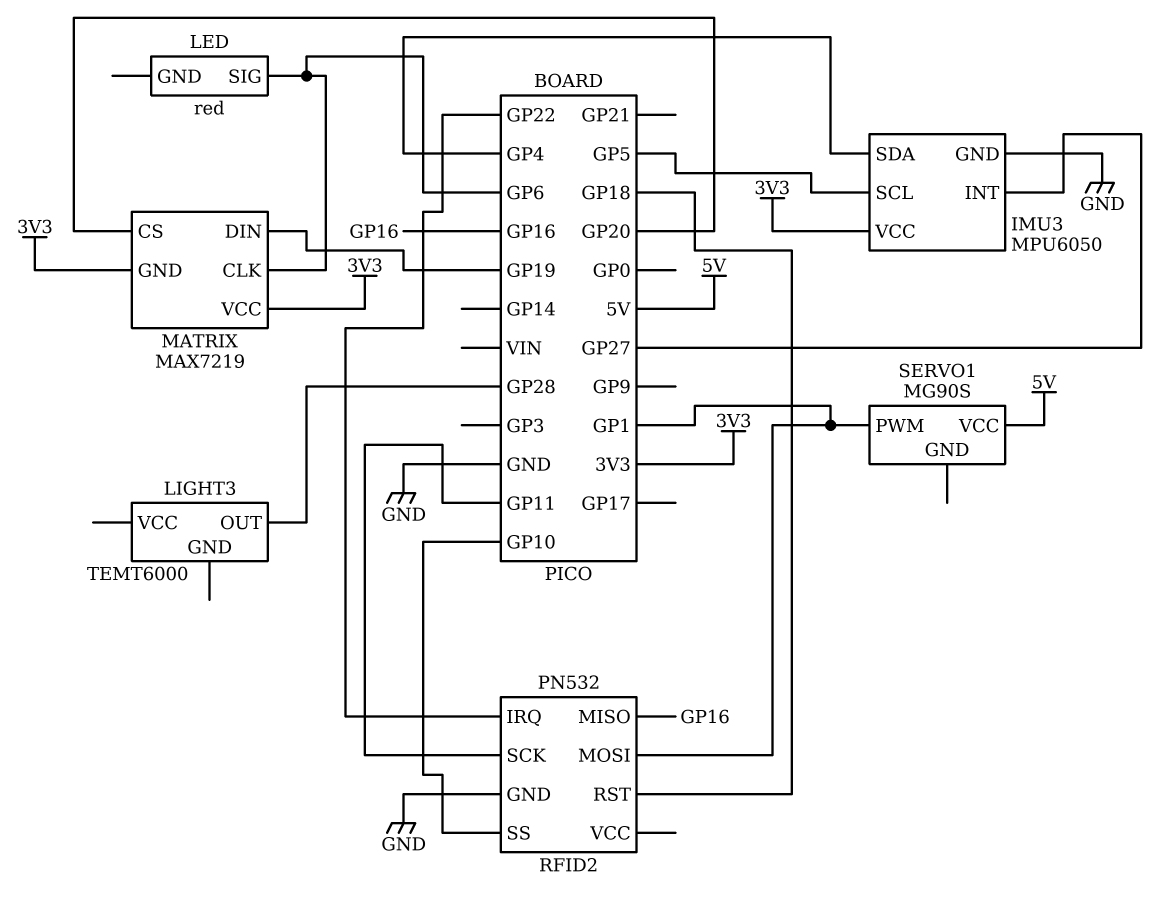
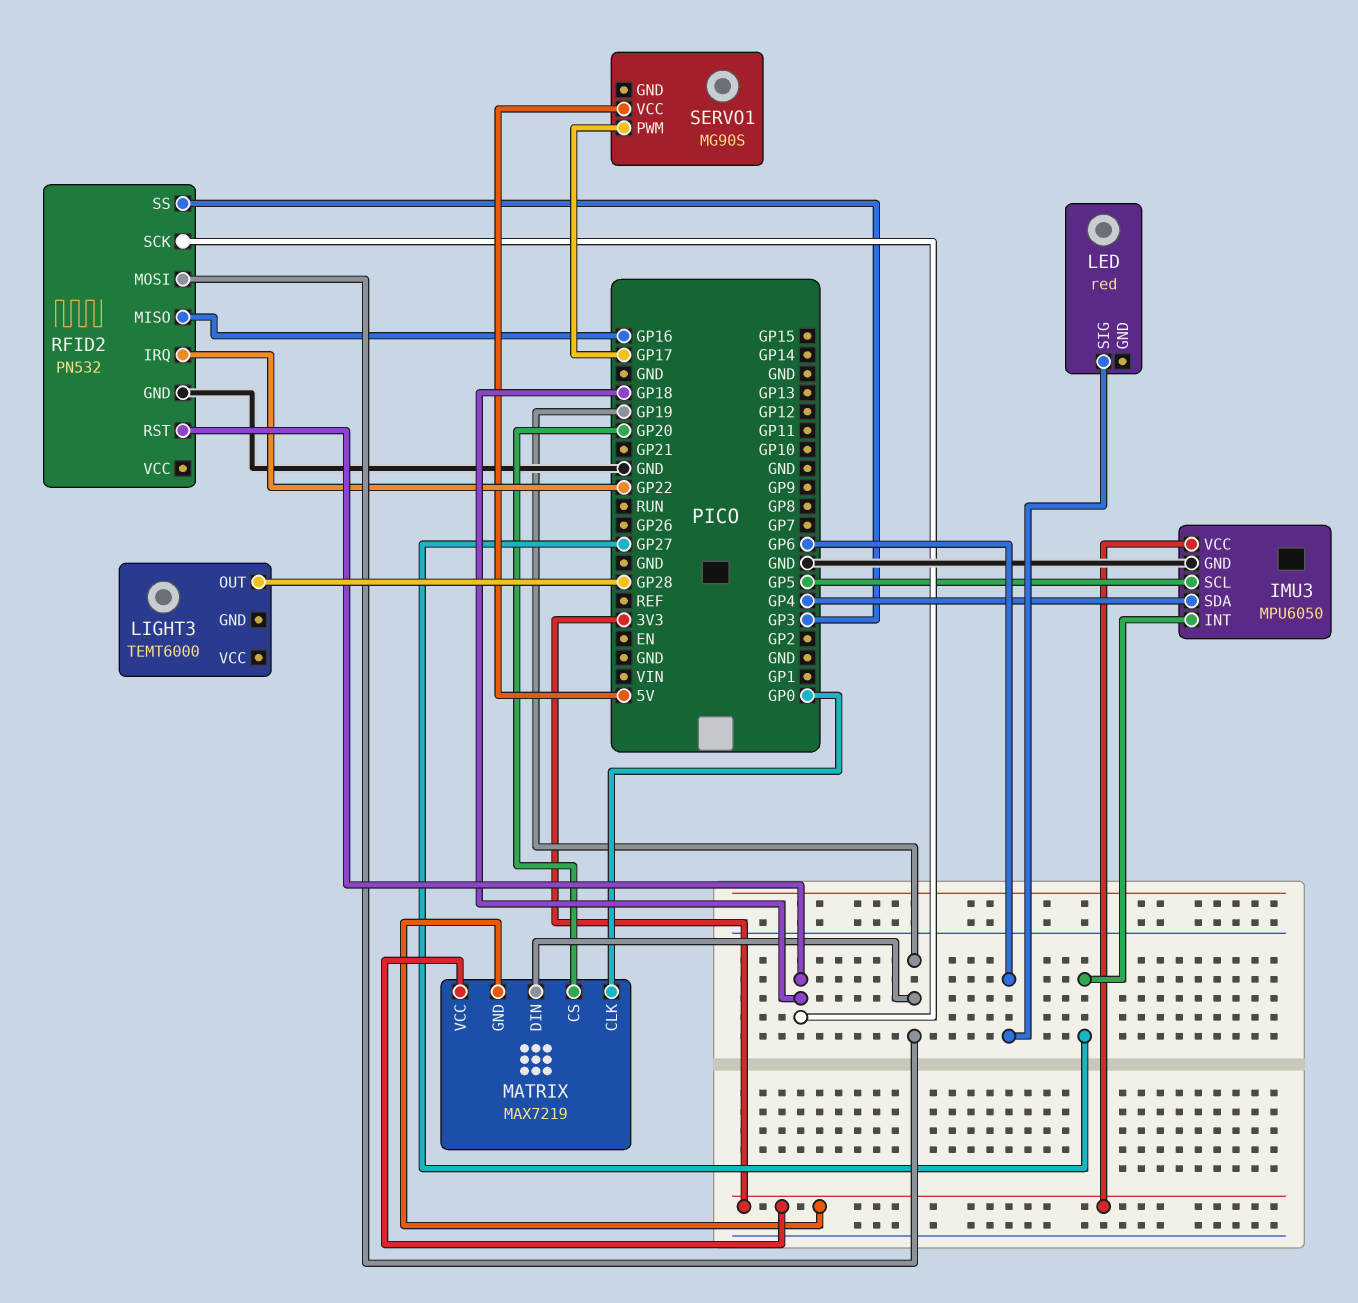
MATRIX pin CLK: GP6 -> GP0
RFID2 pin MOSI: GP1 -> GP19
RFID2 pin SCK: GP11 -> GP18
RFID2 pin SS: GP10 -> GP3
SERVO1 pin PWM: GP1 -> GP17

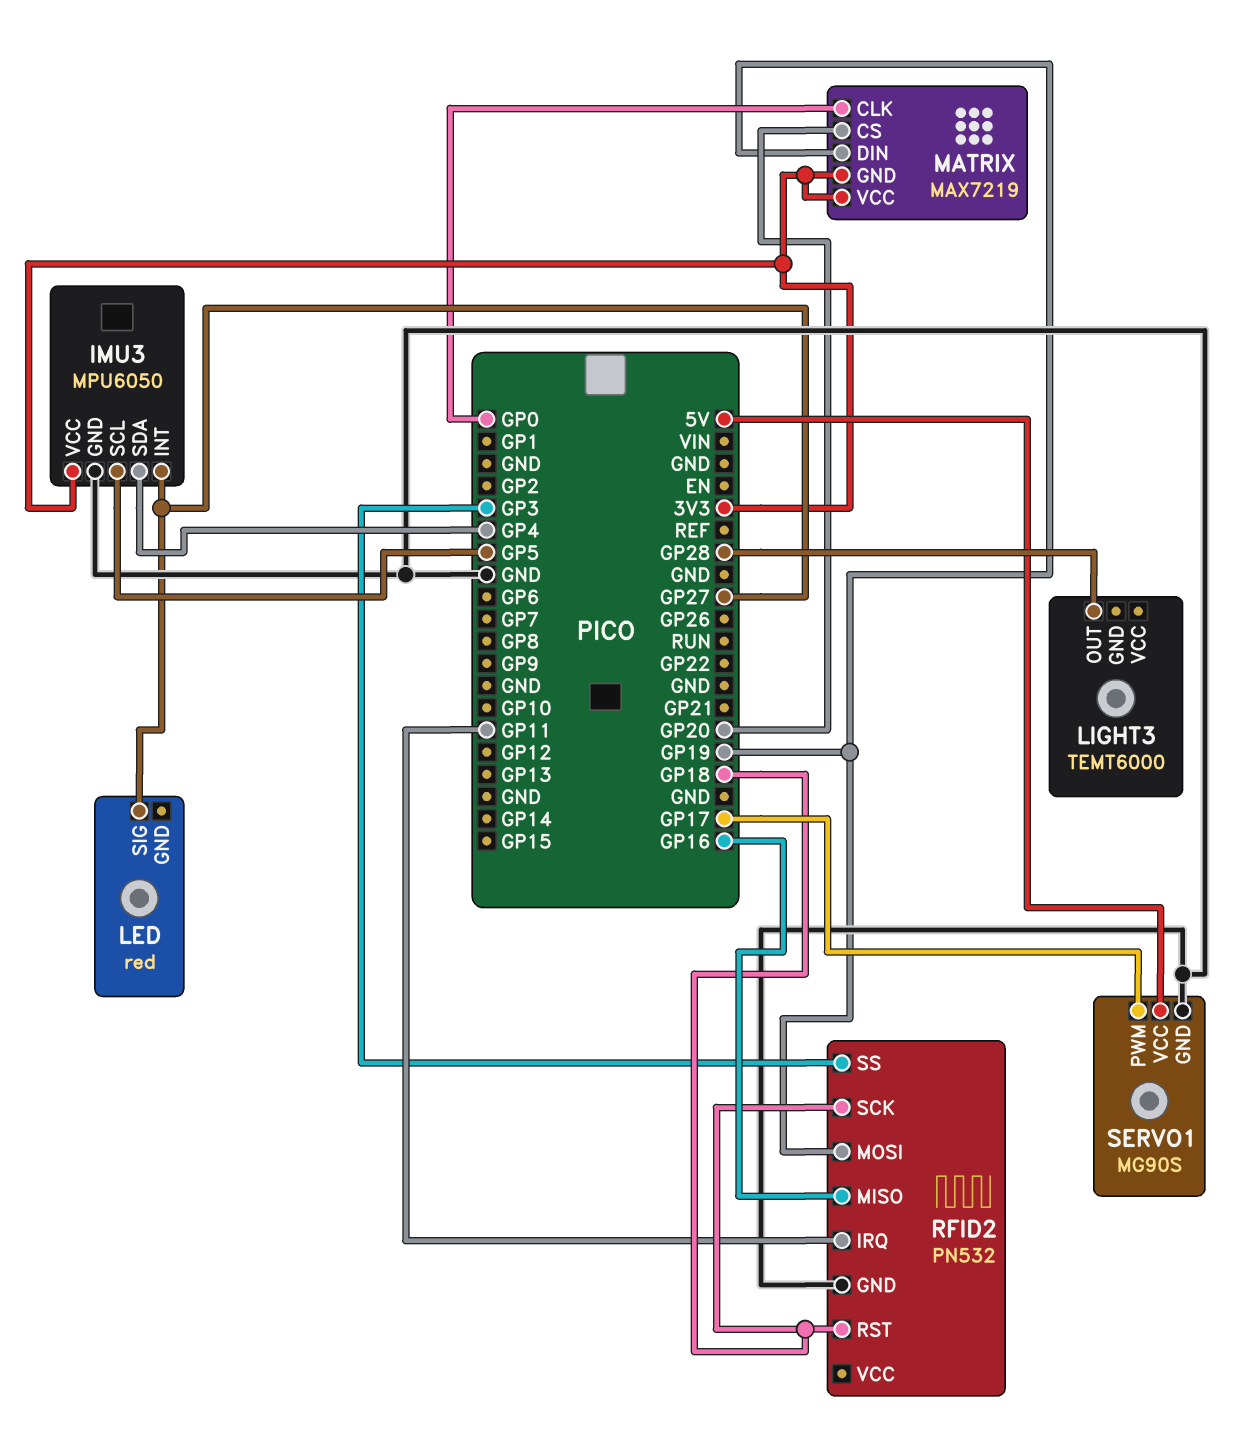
LED pin SIG: GP6 -> GP27
RFID2 pin IRQ: GP22 -> GP11
SERVO1 pin GND: none -> GND

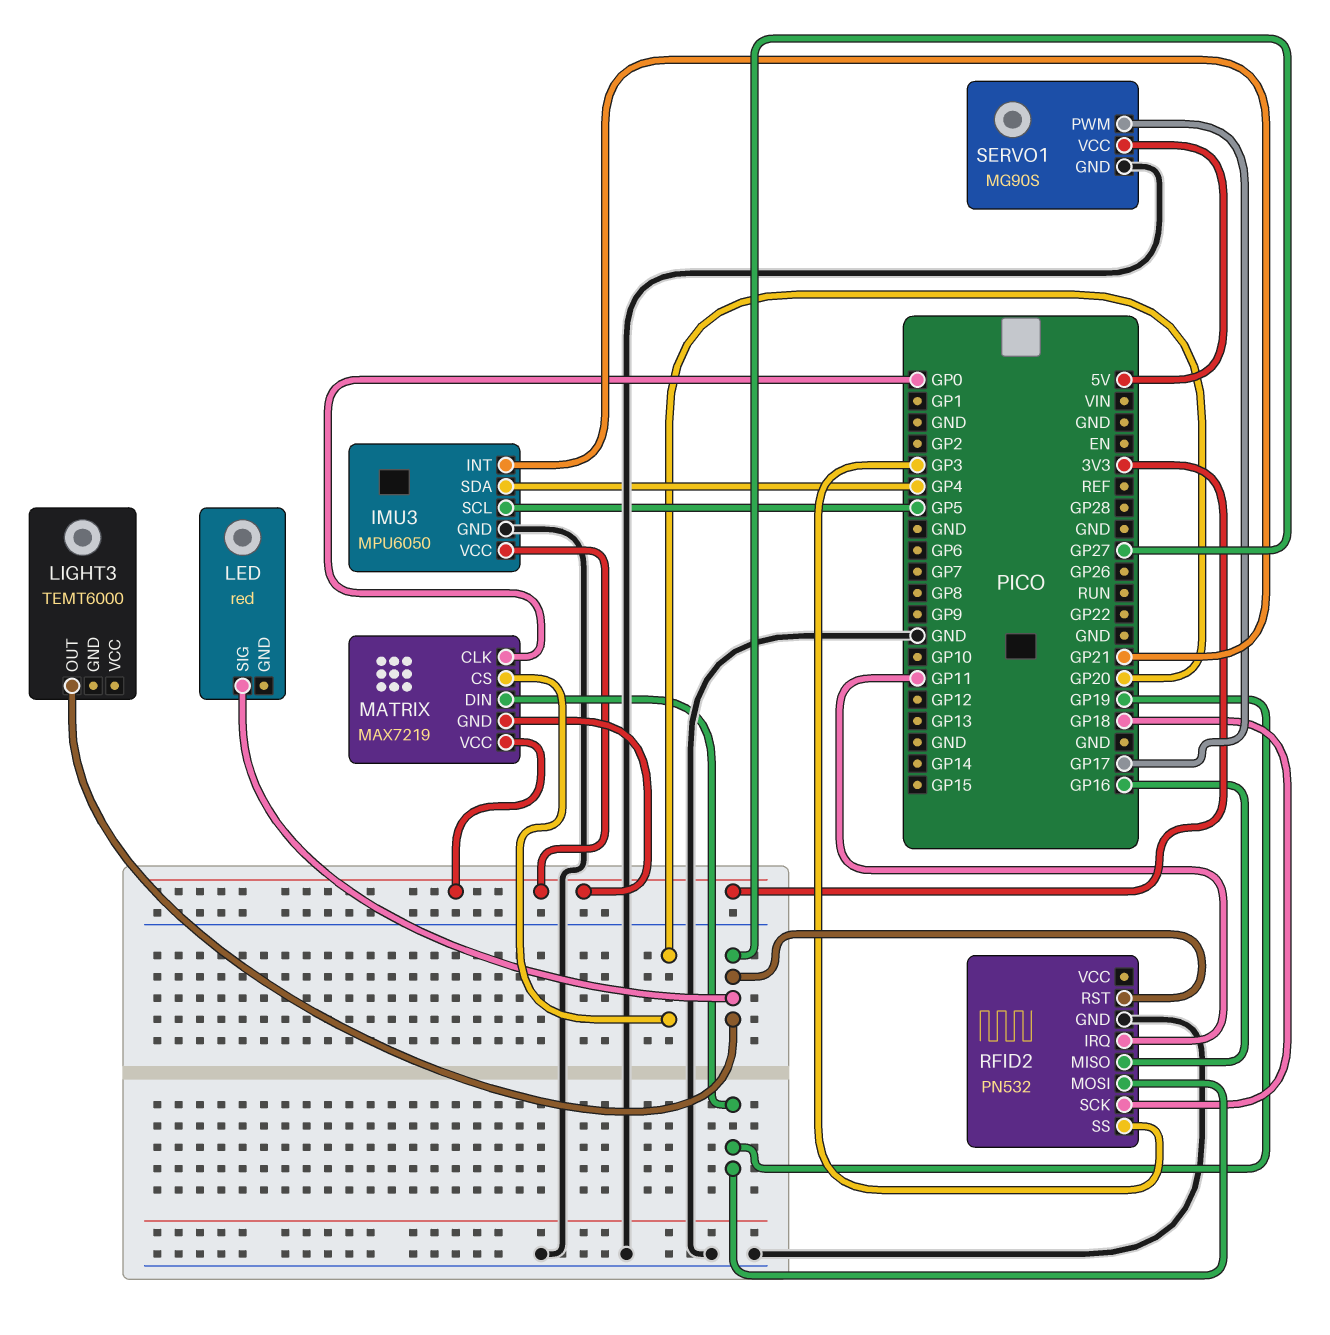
IMU3 pin INT: GP27 -> GP21
LIGHT3 pin OUT: GP28 -> GP27
RFID2 pin RST: GP18 -> GP27

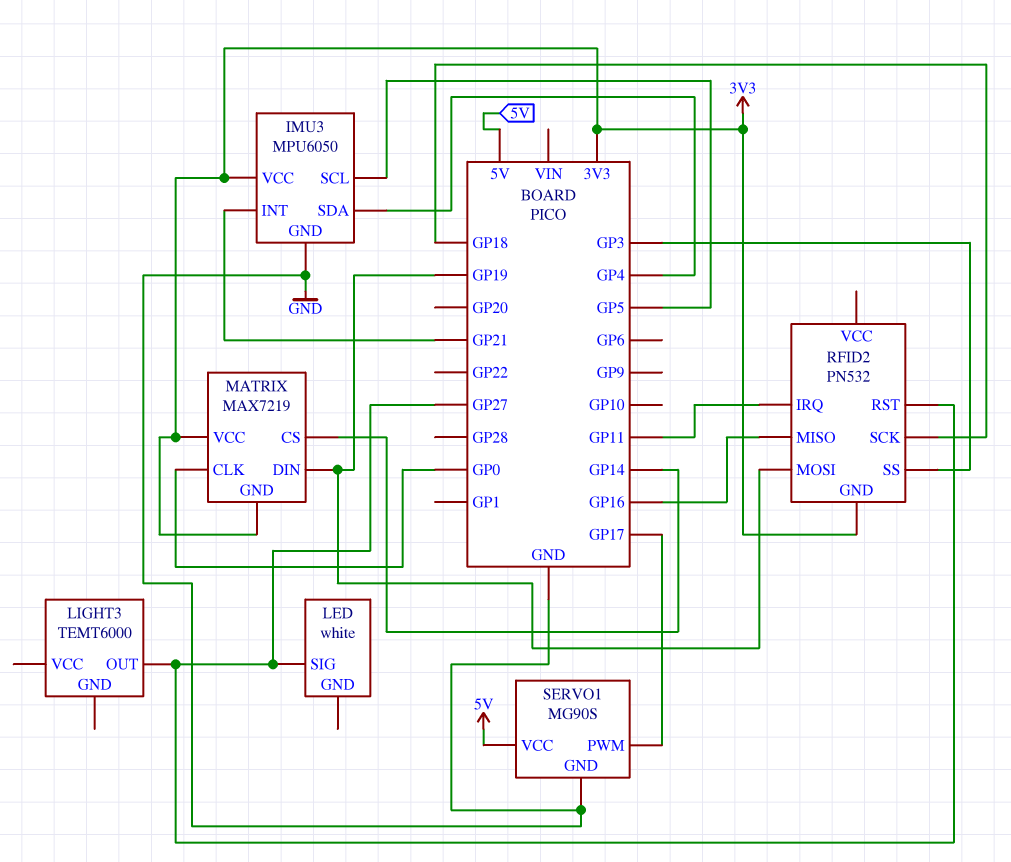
LED: red -> white
MATRIX pin CS: GP20 -> GP14
RFID2 pin GND: GND -> 3V3

